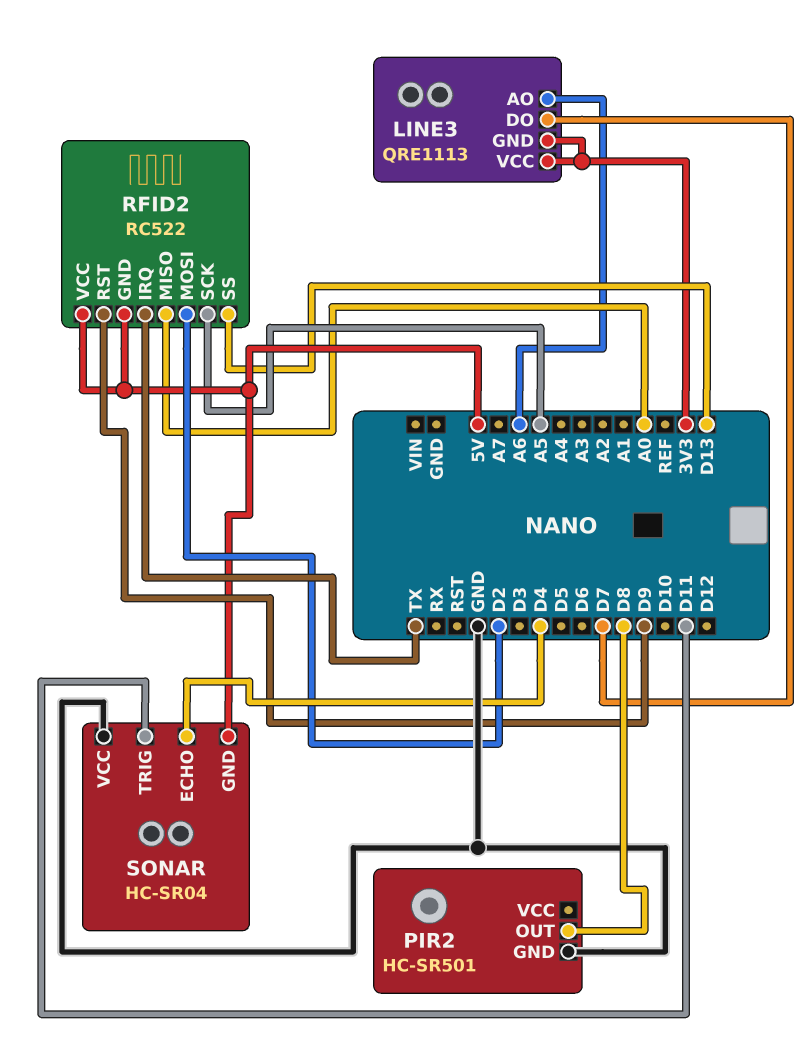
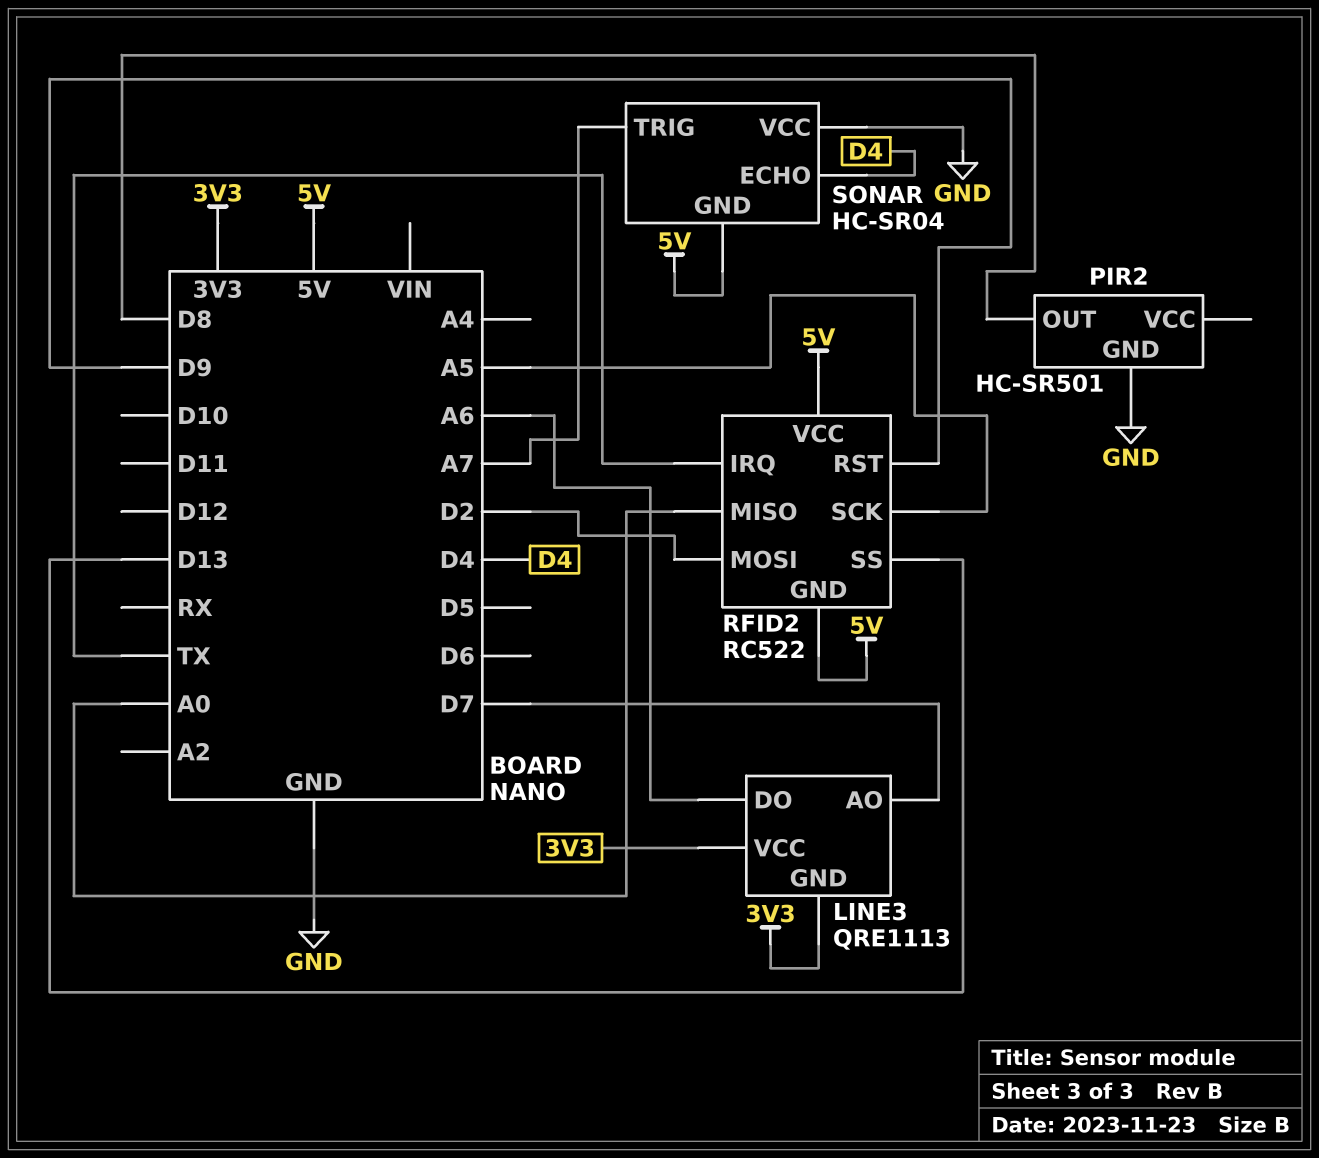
LINE3 pin AO: A6 -> D7
LINE3 pin DO: D7 -> A6
SONAR pin TRIG: D11 -> A7

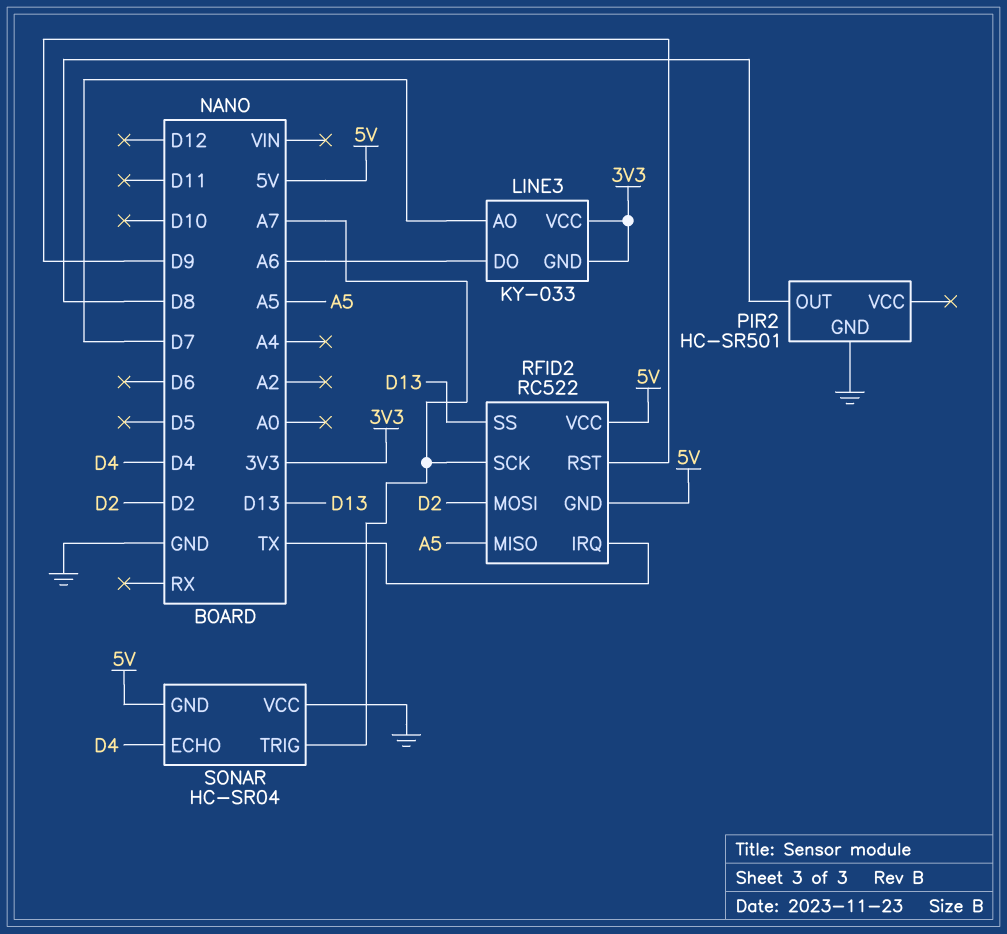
LINE3: QRE1113 -> KY-033
RFID2 pin MISO: A0 -> A5
RFID2 pin SCK: A5 -> A7

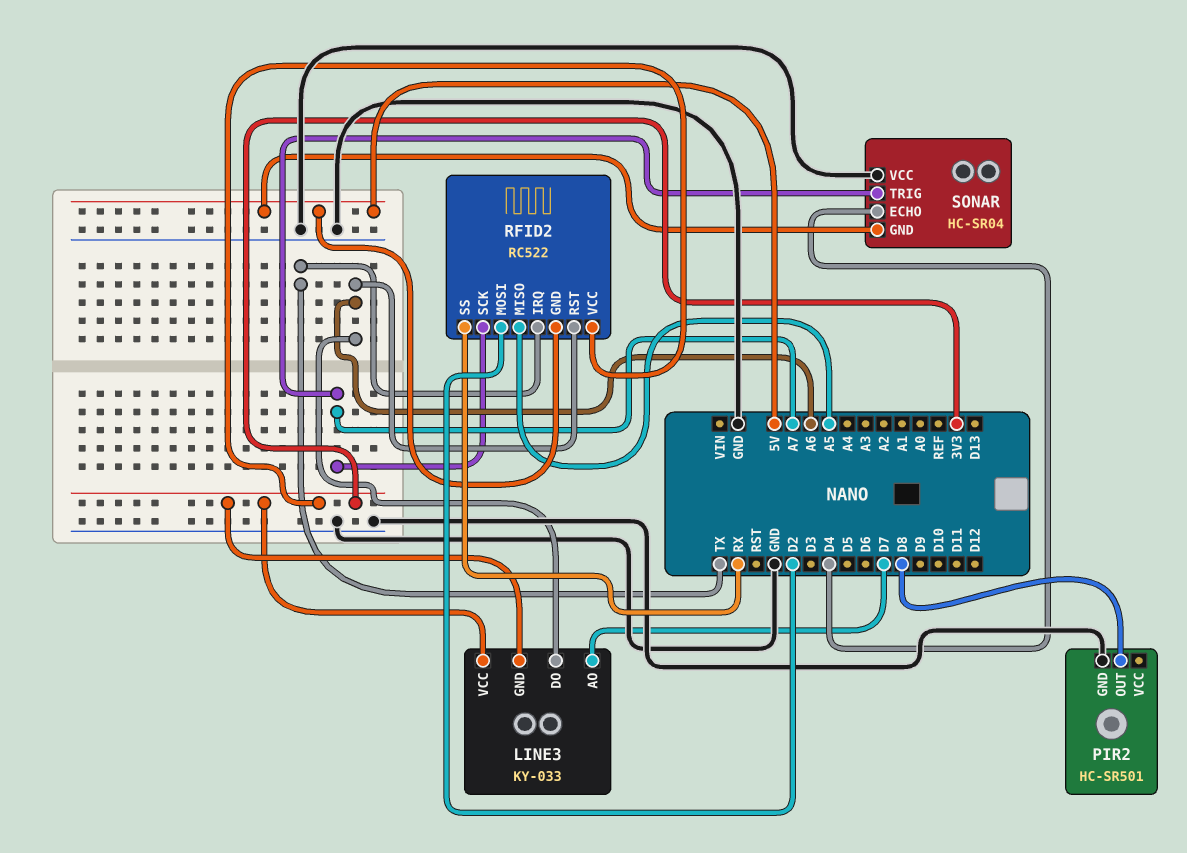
RFID2 pin RST: D9 -> A6
RFID2 pin SS: D13 -> RX
RFID2 pin VCC: 5V -> 3V3

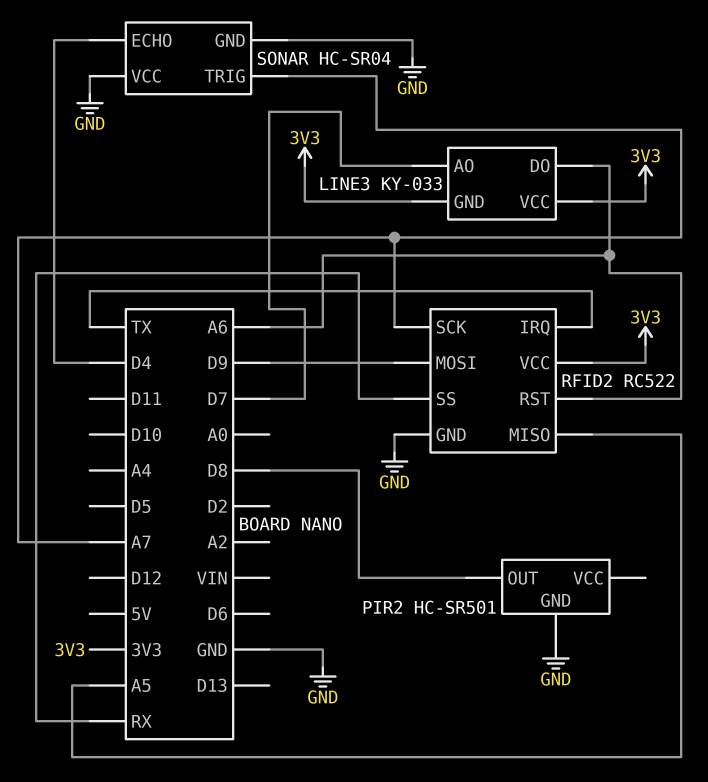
RFID2 pin GND: 5V -> GND
RFID2 pin MOSI: D2 -> D9
SONAR pin GND: 5V -> GND

